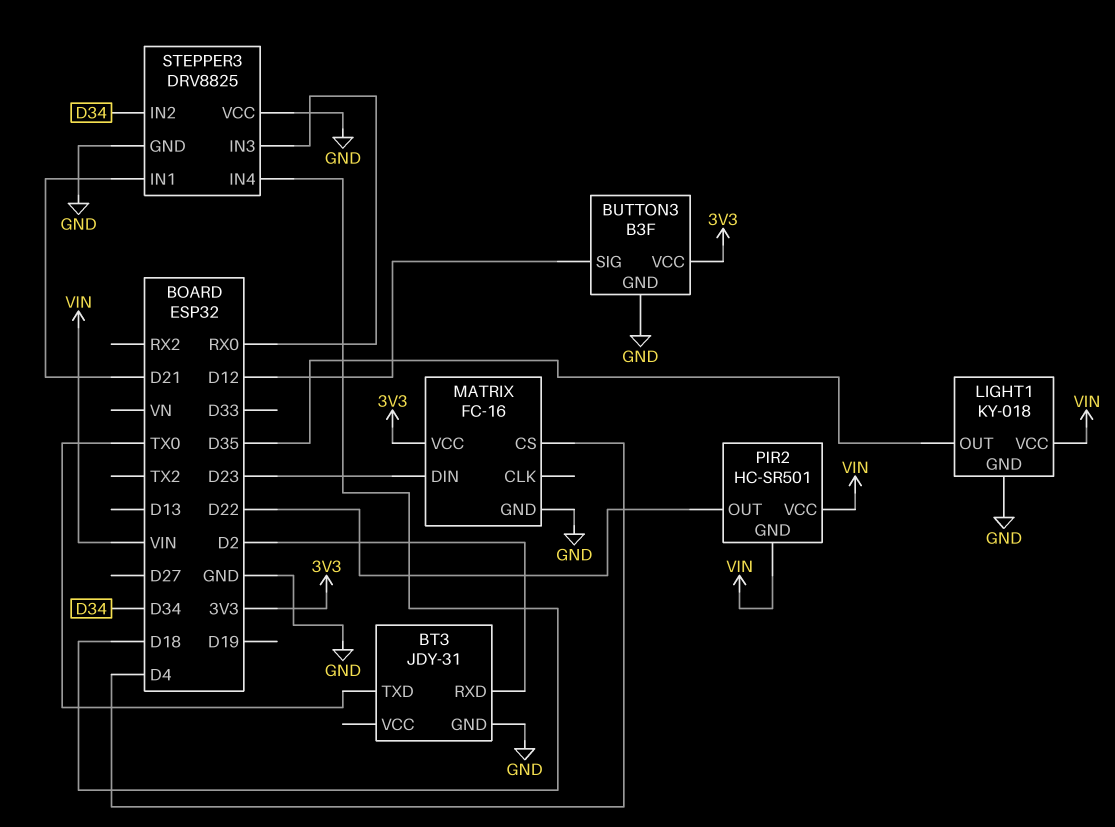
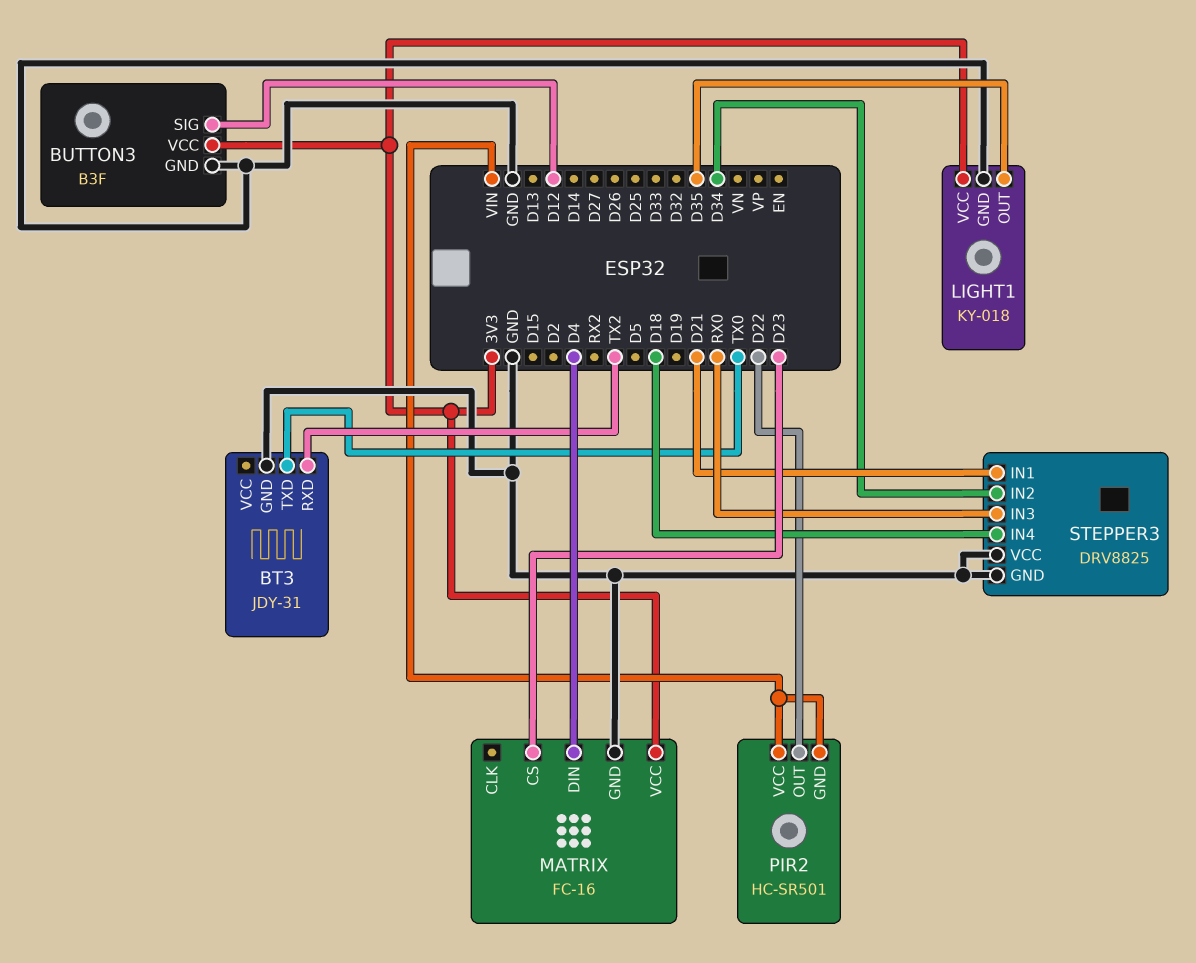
BT3 pin RXD: D2 -> TX2
LIGHT1 pin VCC: VIN -> 3V3
MATRIX pin CS: D4 -> D23
MATRIX pin DIN: D23 -> D4

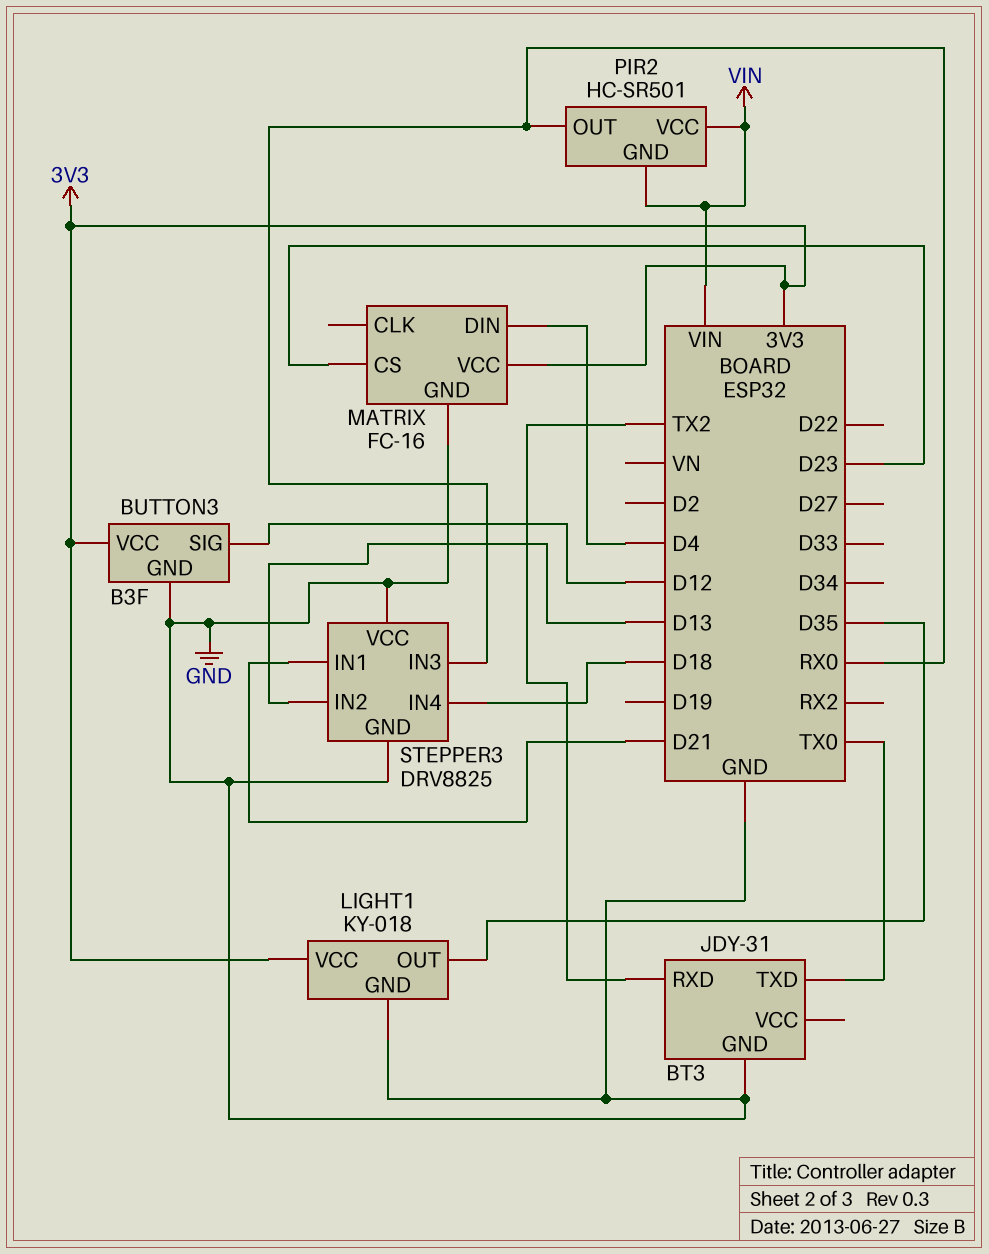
PIR2 pin OUT: D22 -> RX0
STEPPER3 pin IN2: D34 -> D13

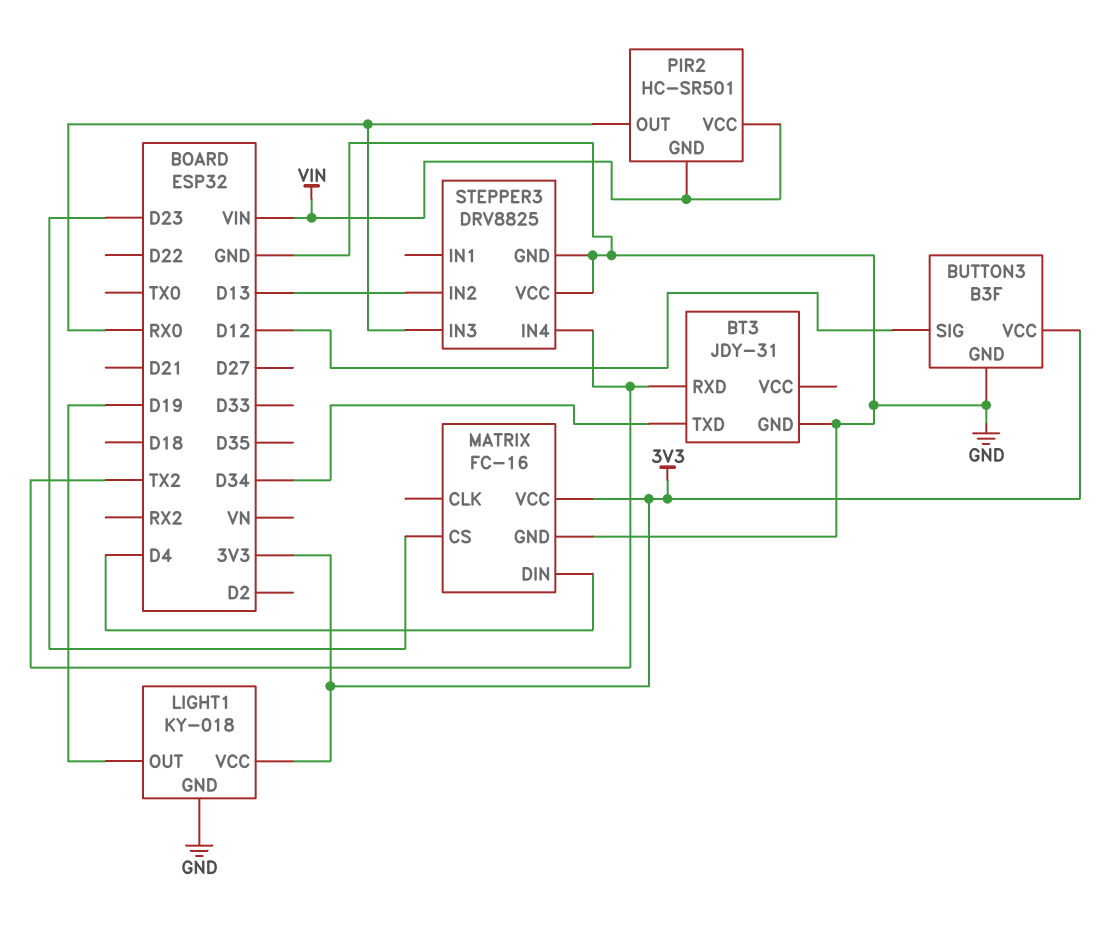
BT3 pin TXD: TX0 -> D34
LIGHT1 pin OUT: D35 -> D19
STEPPER3 pin IN1: D21 -> none
STEPPER3 pin IN4: D18 -> TX2

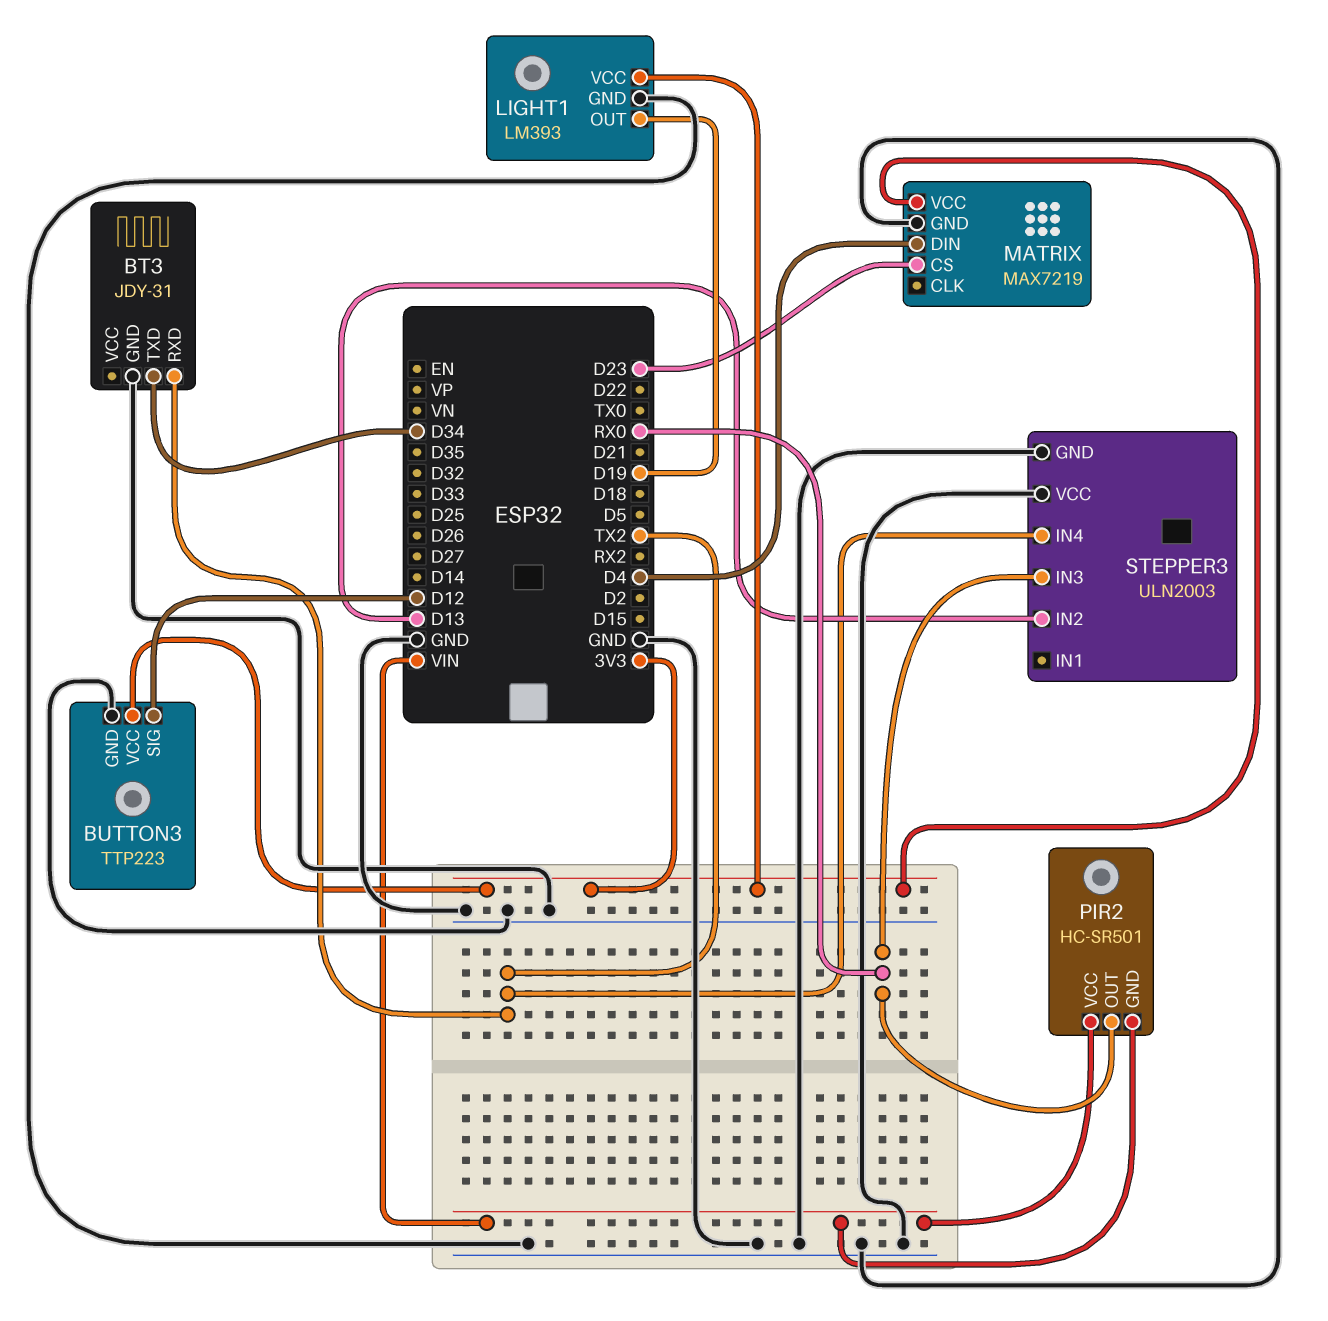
BUTTON3: B3F -> TTP223
LIGHT1: KY-018 -> LM393
MATRIX: FC-16 -> MAX7219
STEPPER3: DRV8825 -> ULN2003

